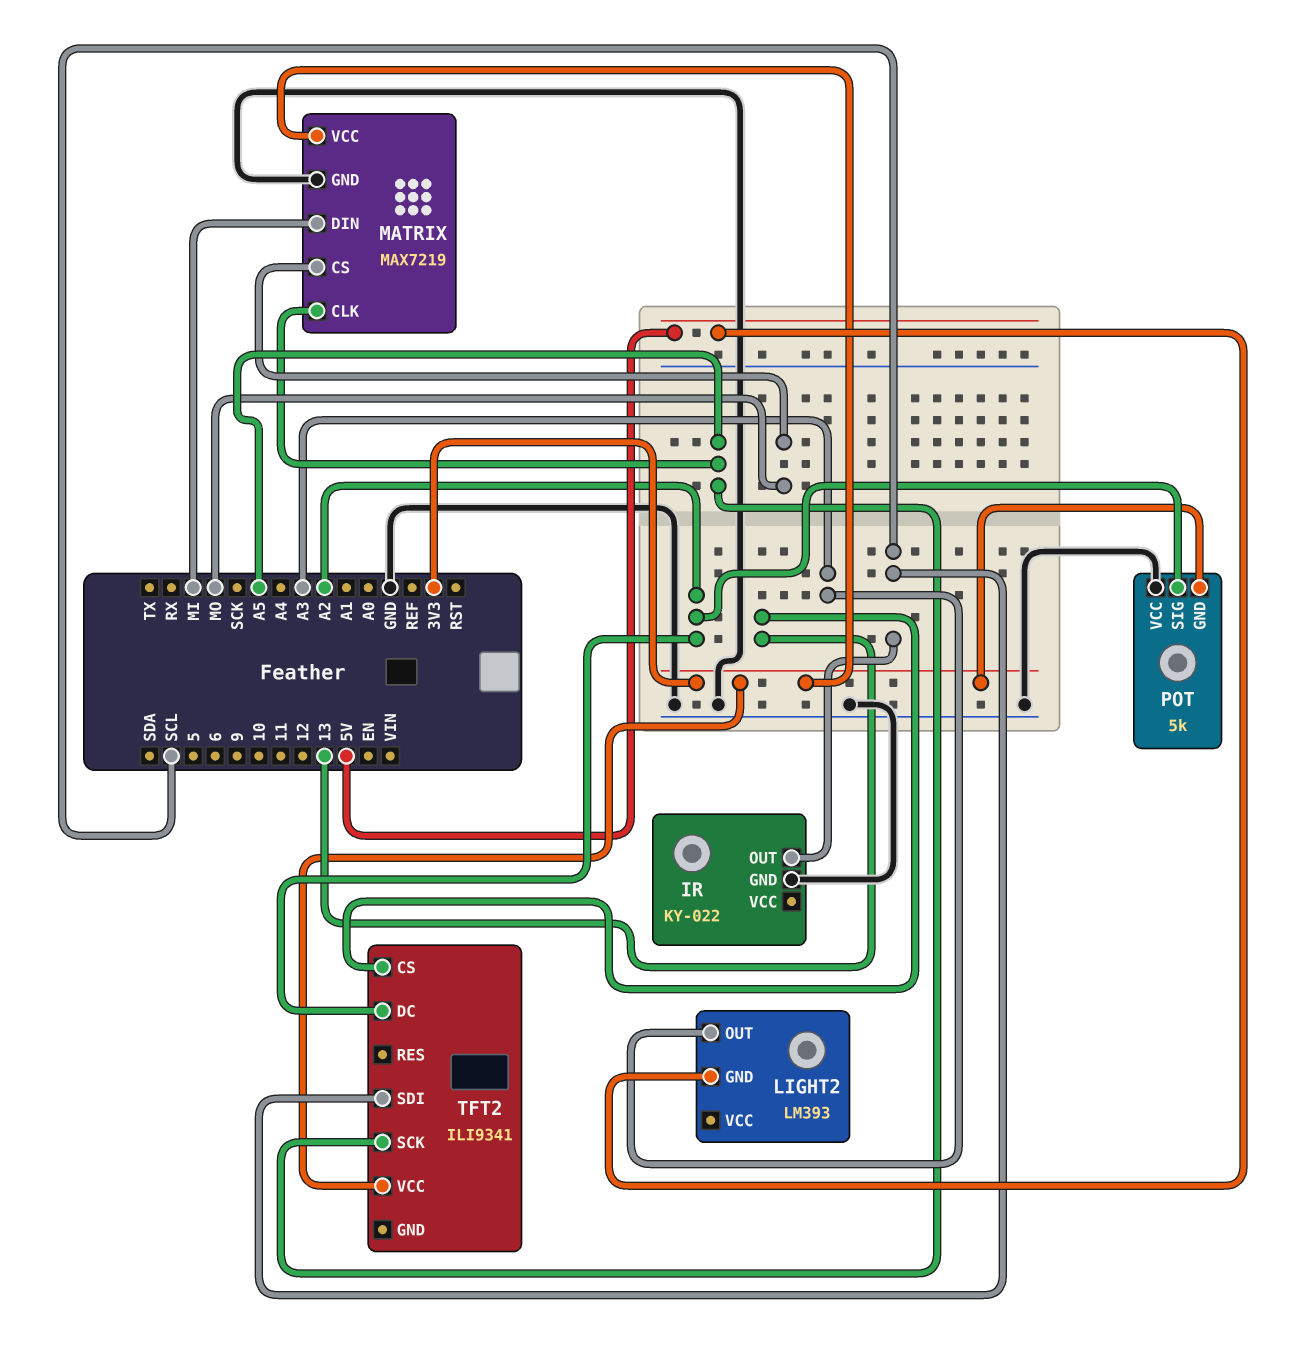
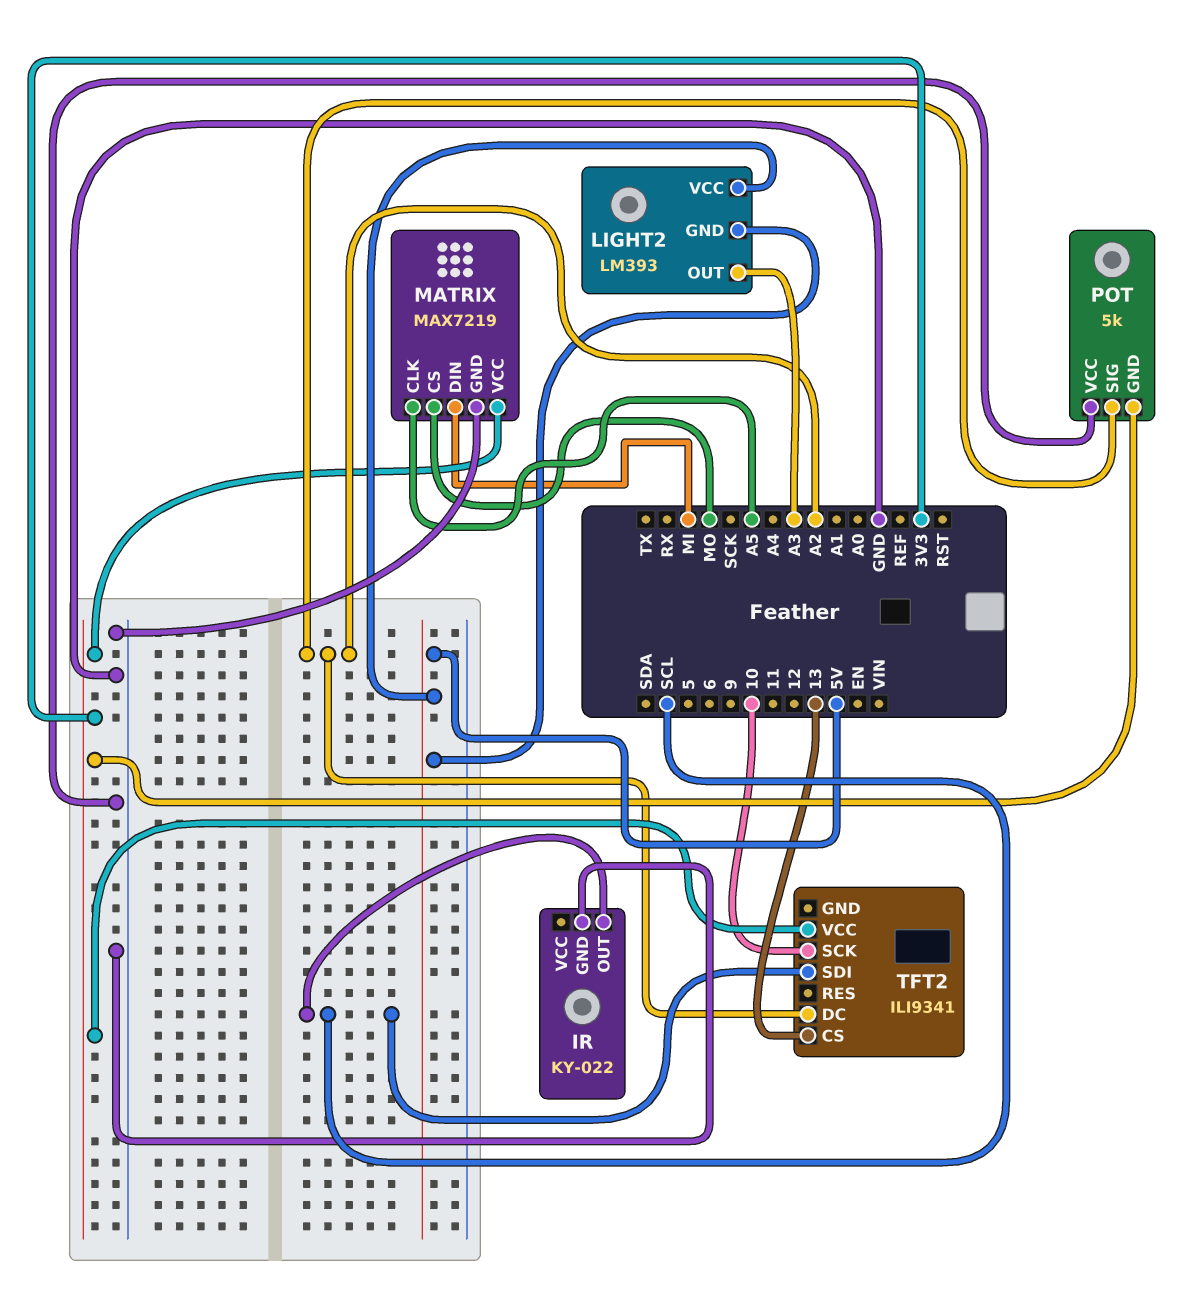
LIGHT2 pin VCC: none -> 5V
TFT2 pin SCK: A5 -> 10

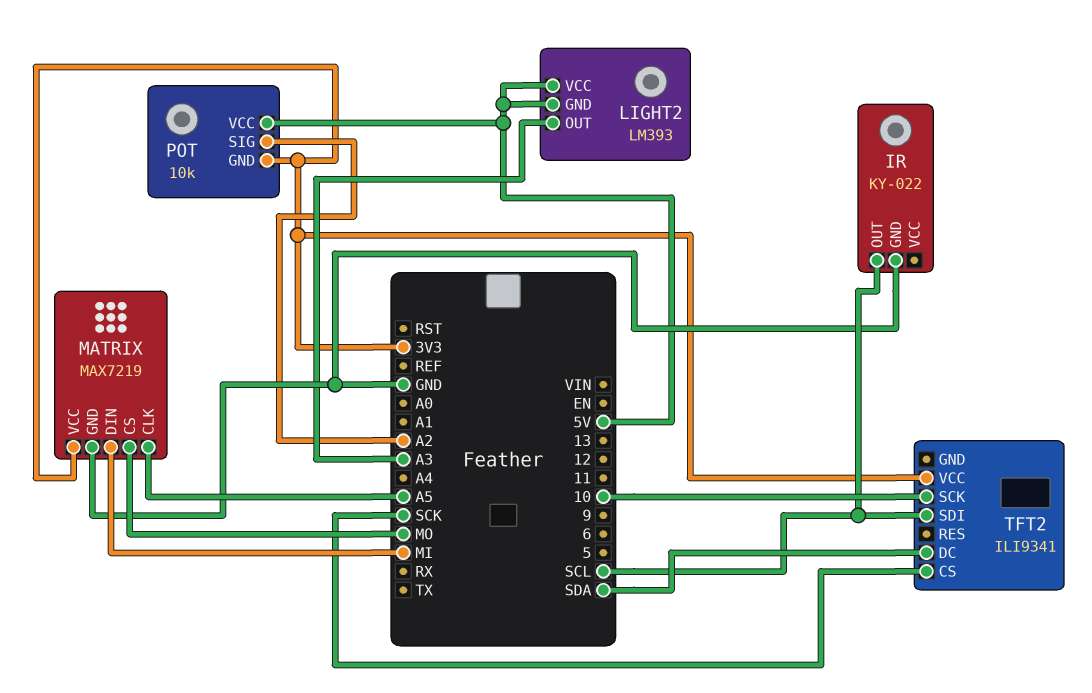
POT: 5k -> 10k
POT pin VCC: GND -> 5V
TFT2 pin CS: 13 -> SCK
TFT2 pin DC: A2 -> SDA

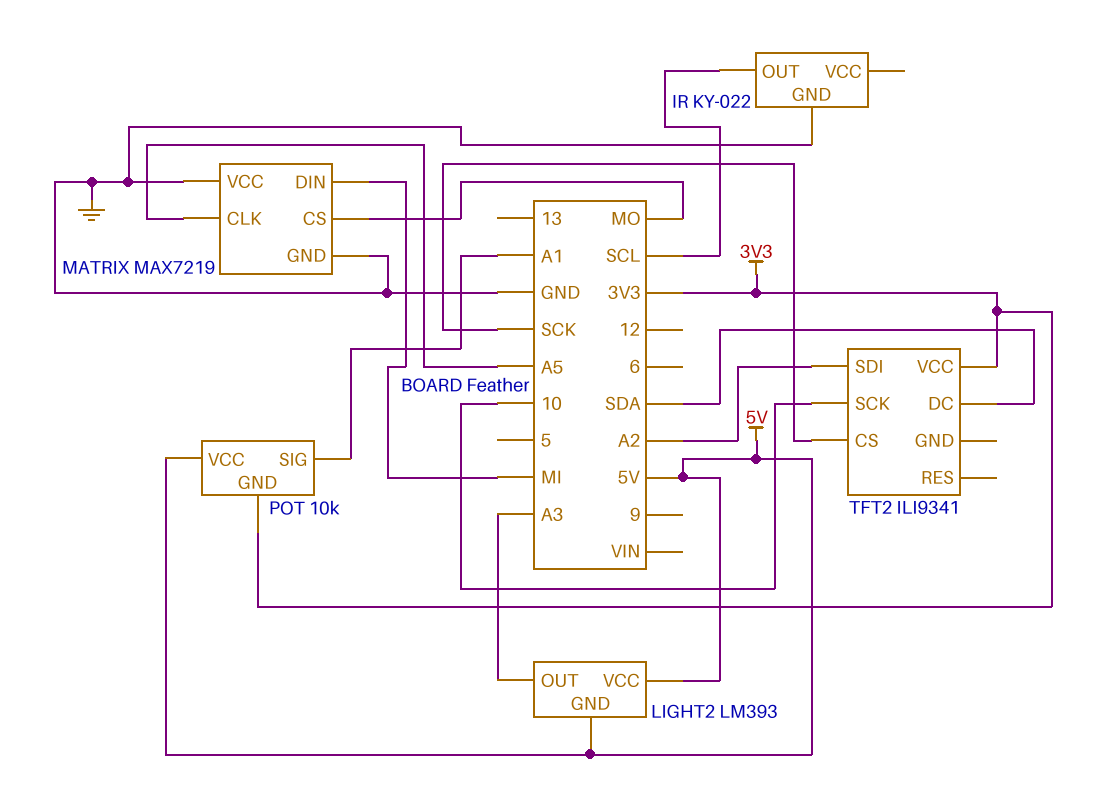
MATRIX pin VCC: 3V3 -> GND
POT pin SIG: A2 -> A1
TFT2 pin SDI: SCL -> A2

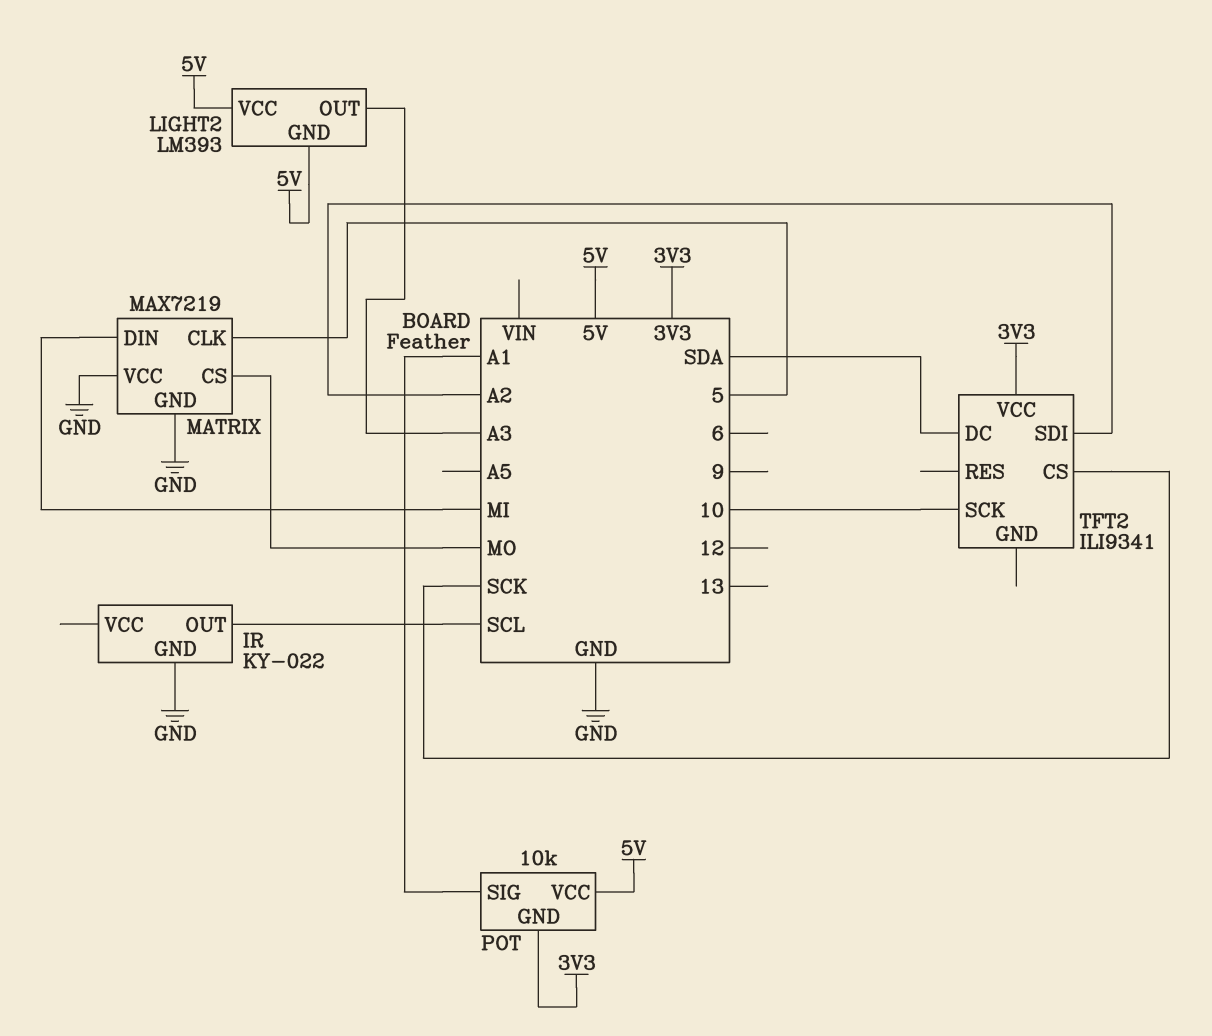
MATRIX pin CLK: A5 -> 5

